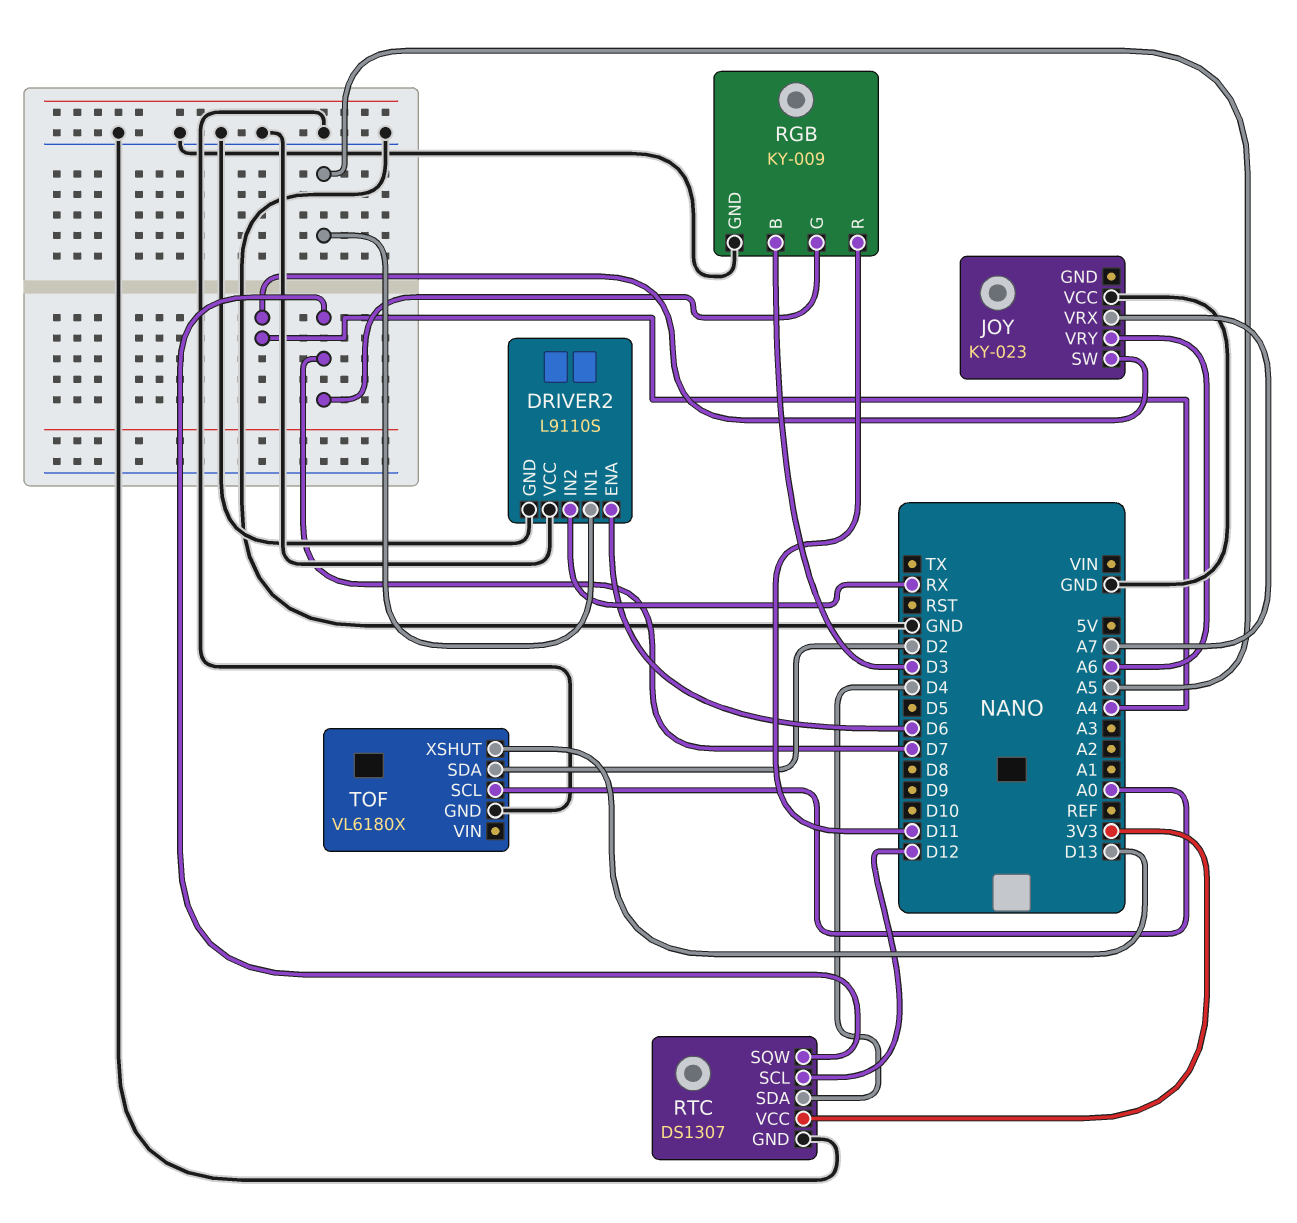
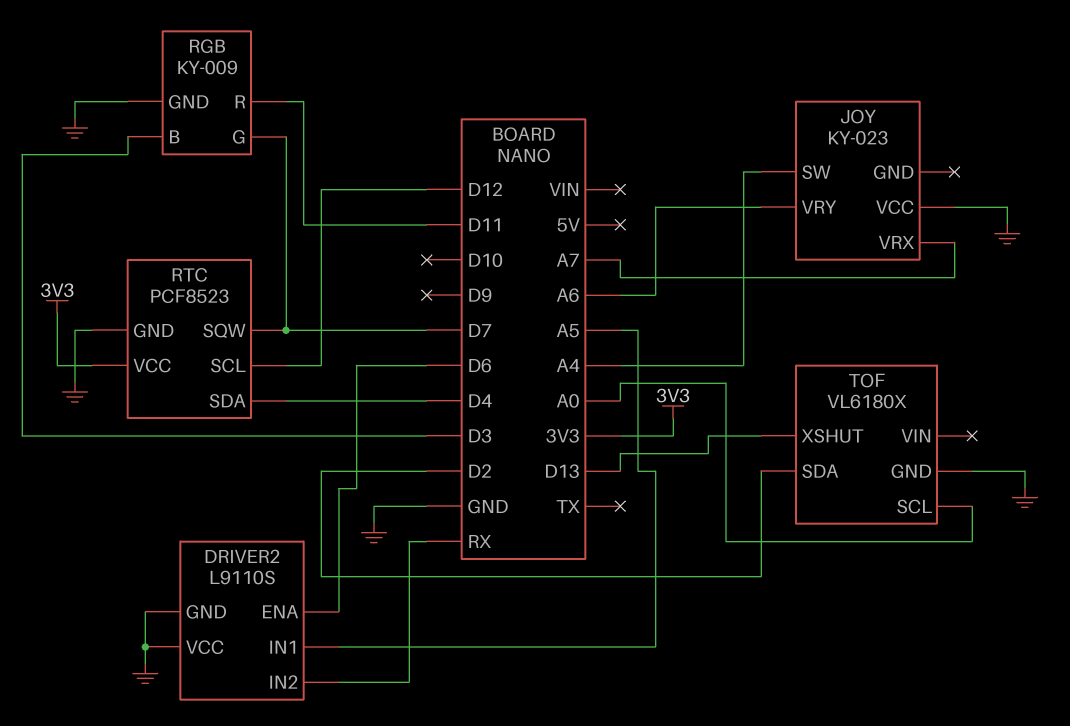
RTC: DS1307 -> PCF8523

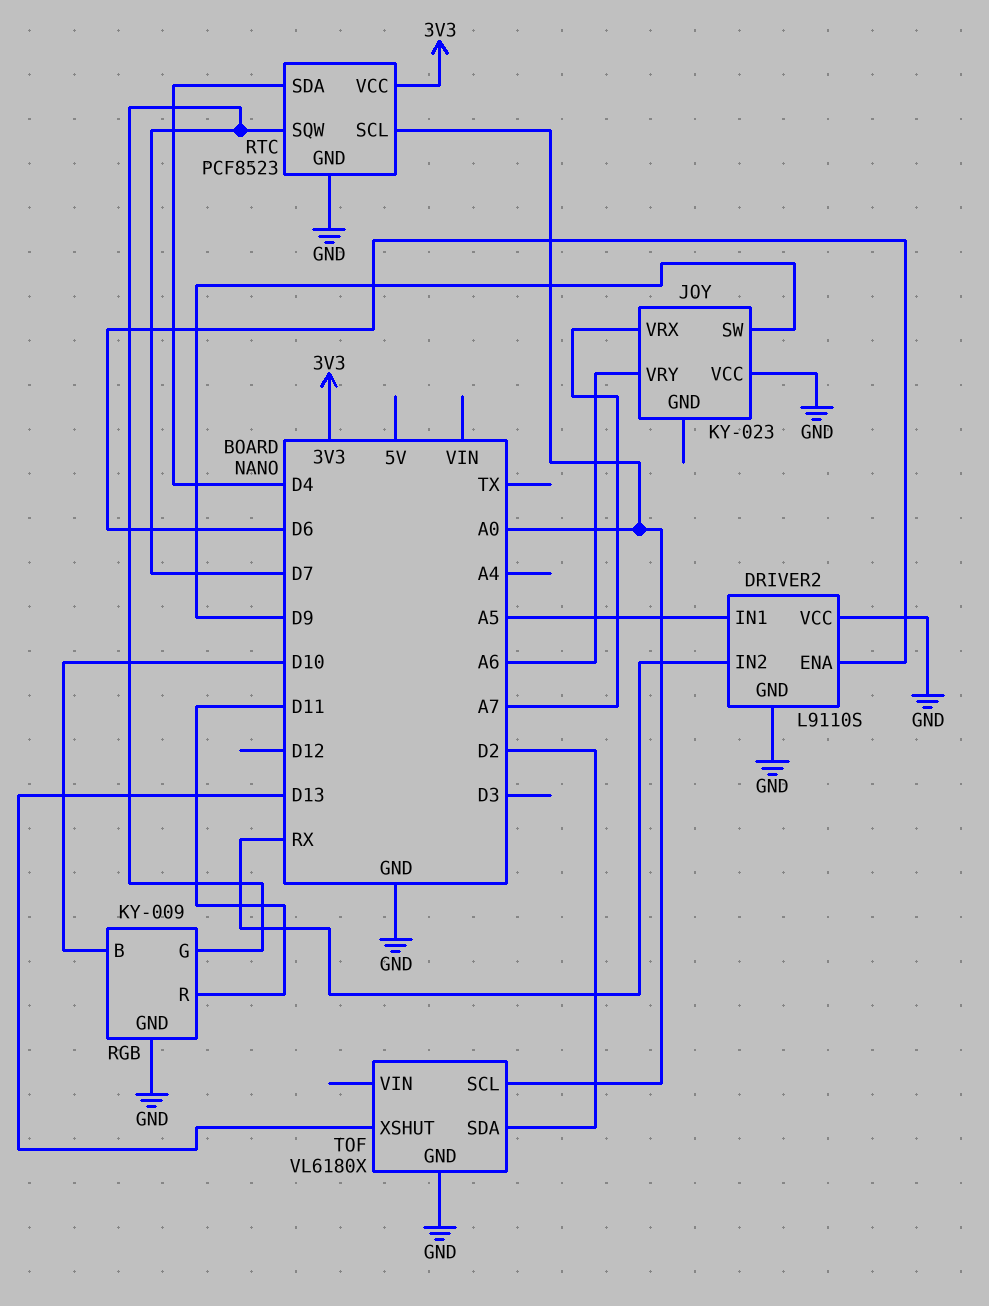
JOY pin SW: A4 -> D9
RGB pin B: D3 -> D10
RTC pin SCL: D12 -> A0

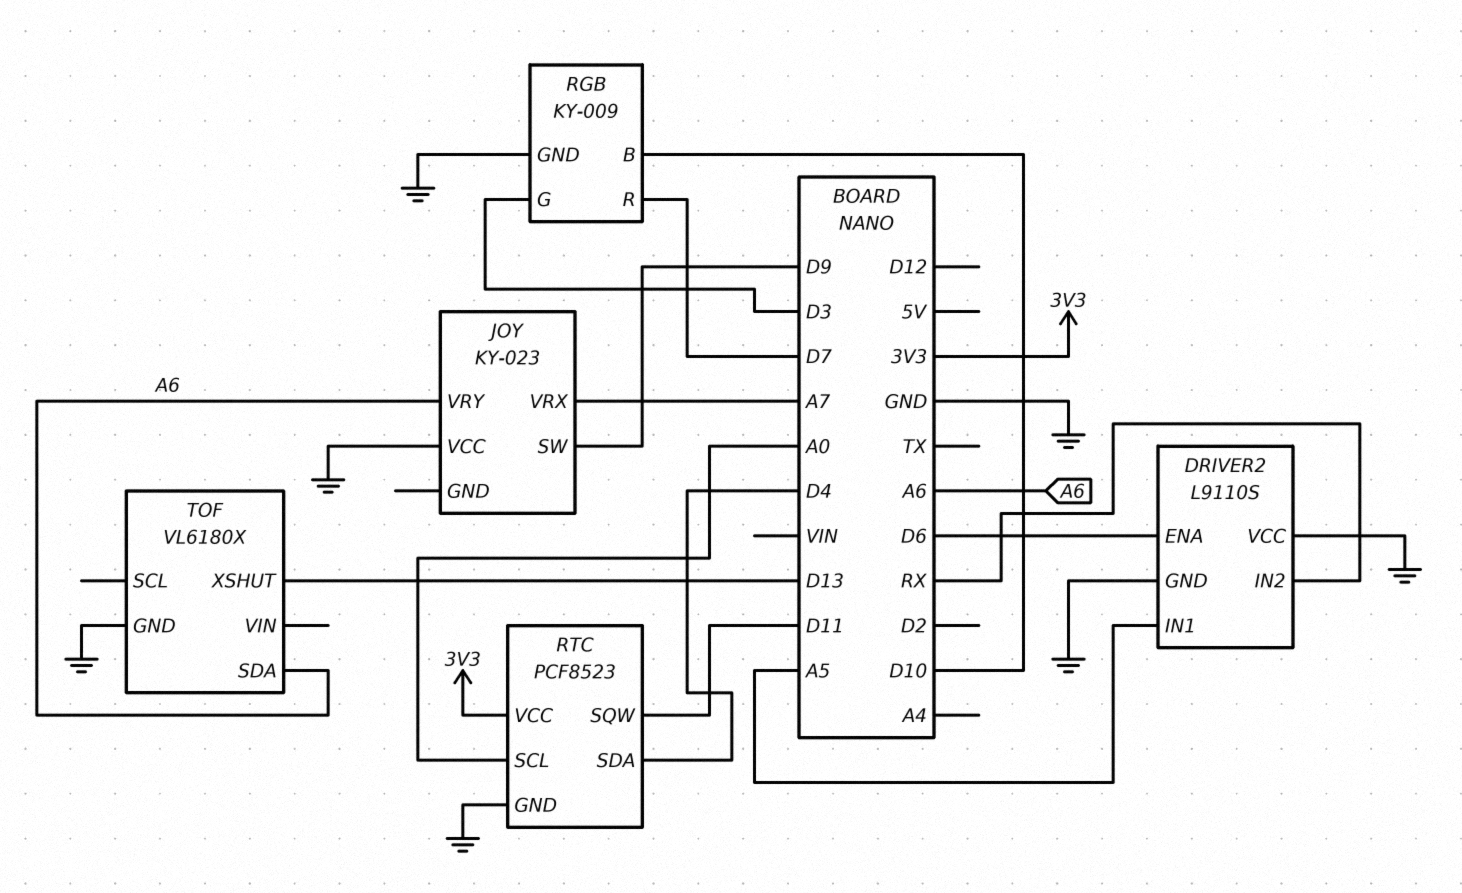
RGB pin G: D7 -> D3
RGB pin R: D11 -> D7
RTC pin SQW: D7 -> D11
TOF pin SCL: A0 -> none
TOF pin SDA: D2 -> A6

